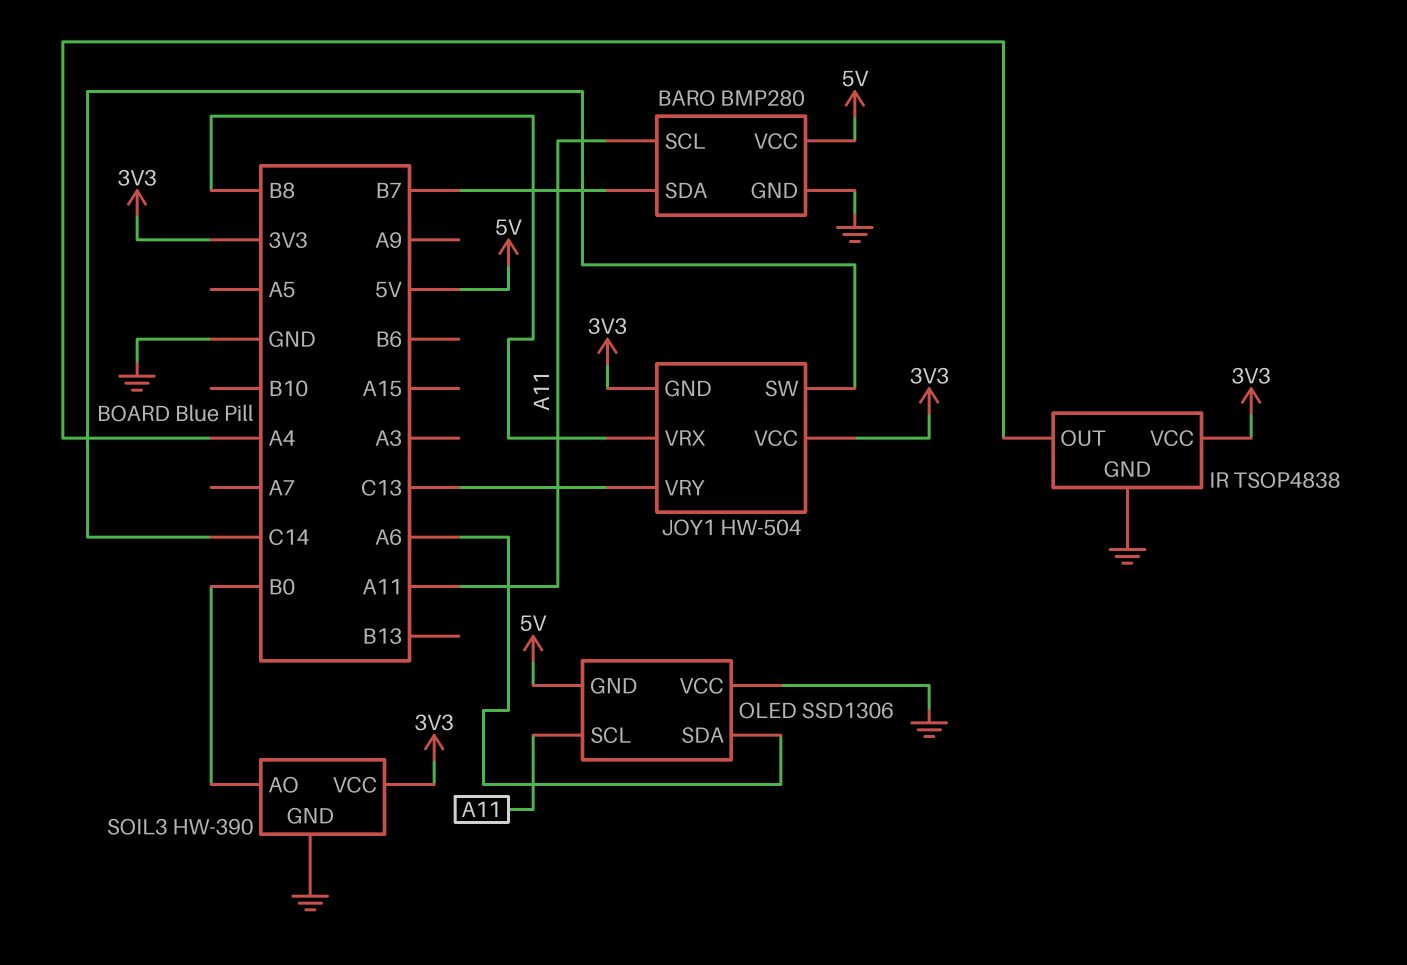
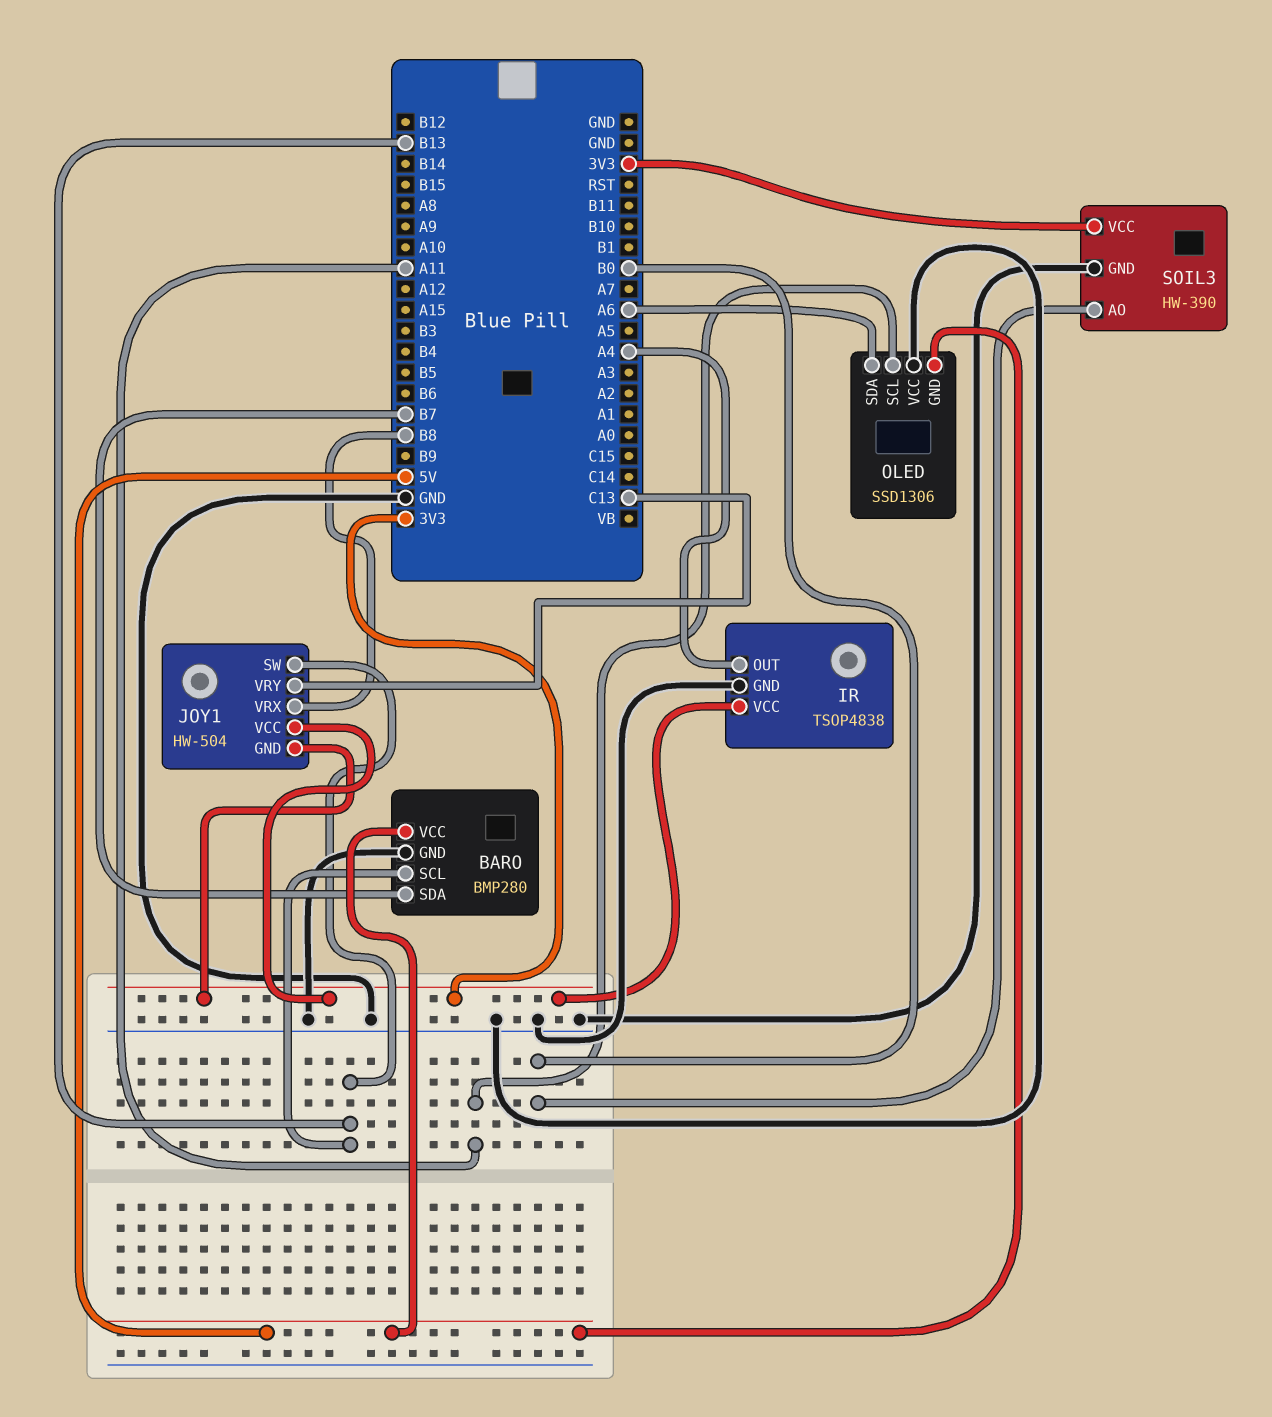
BARO pin SCL: A11 -> B13
JOY1 pin SW: C14 -> B13

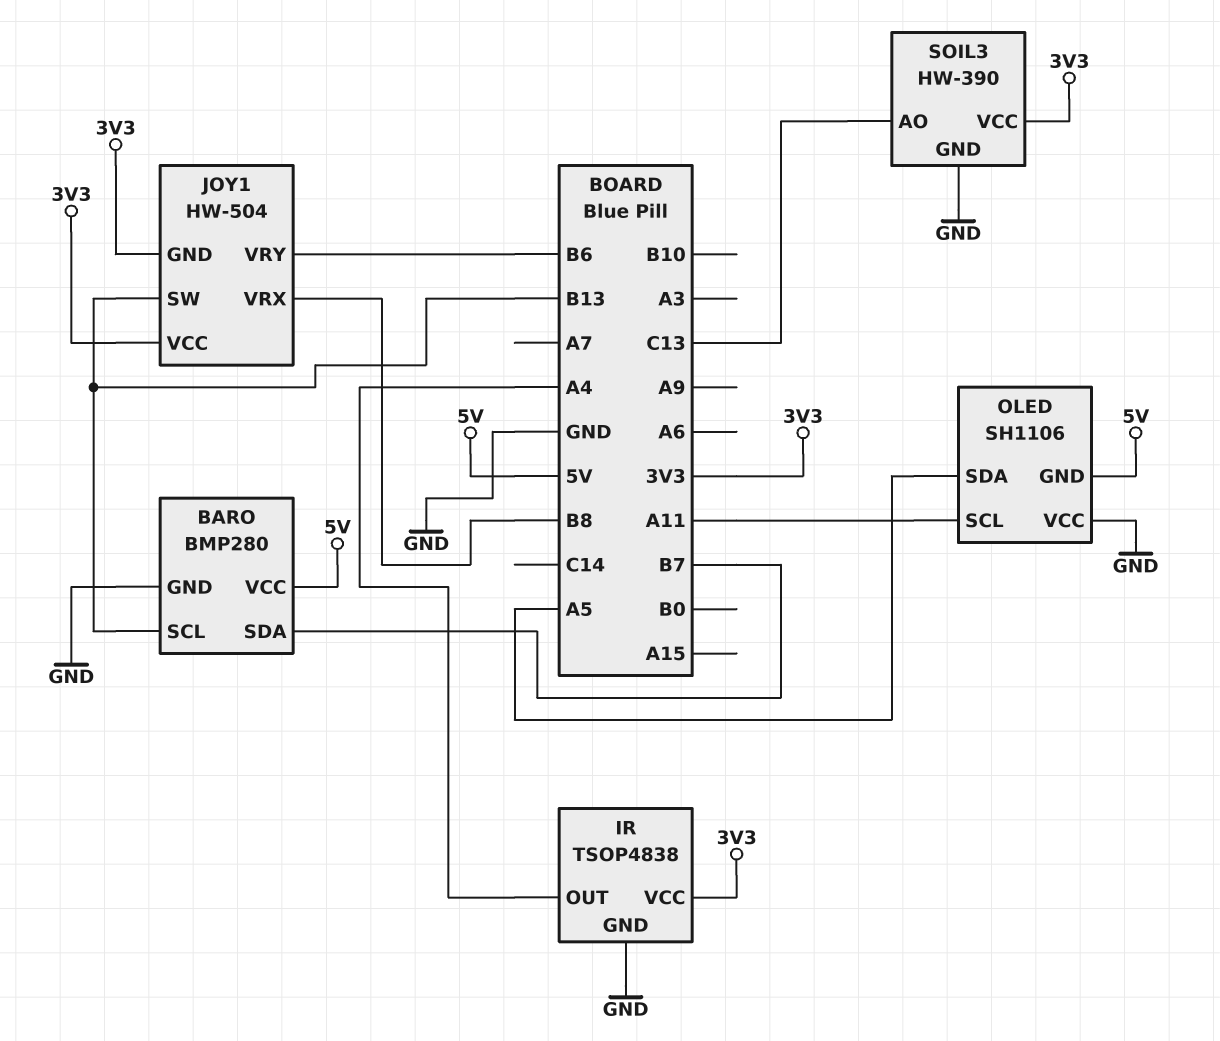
JOY1 pin VRY: C13 -> B6
OLED: SSD1306 -> SH1106
OLED pin SDA: A6 -> A5
SOIL3 pin AO: B0 -> C13

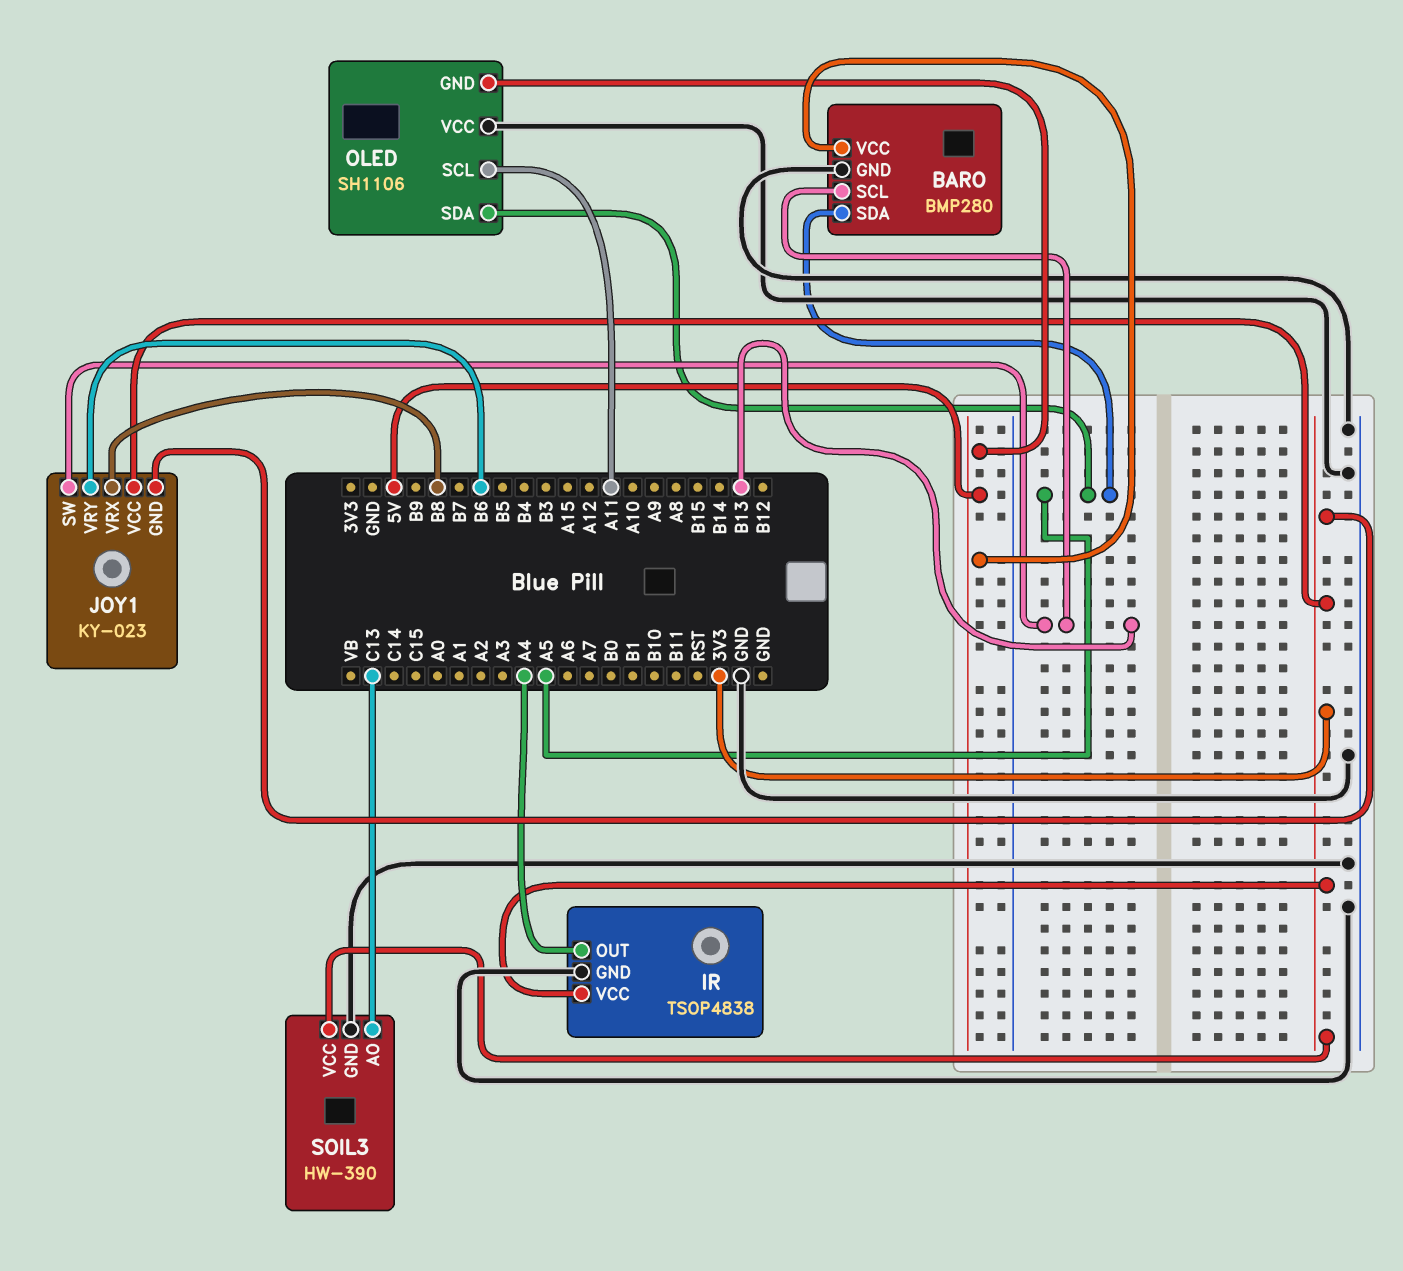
BARO pin SDA: B7 -> A5
JOY1: HW-504 -> KY-023

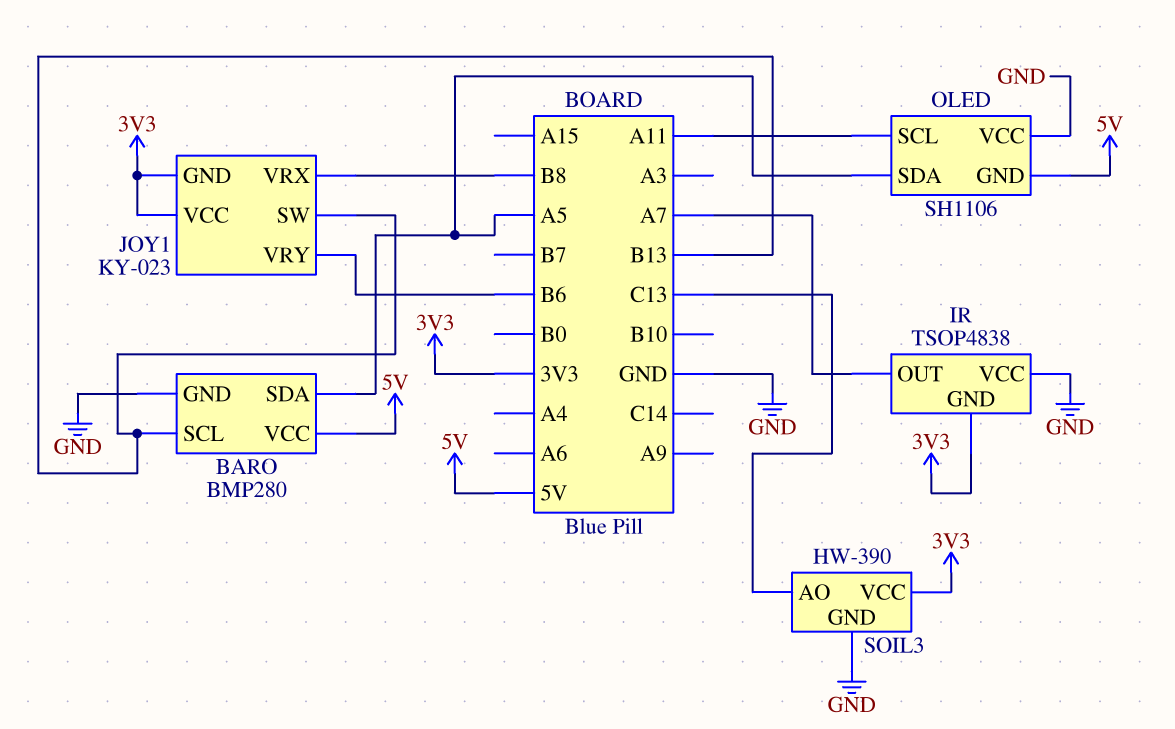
IR pin GND: GND -> 3V3
IR pin OUT: A4 -> A7
IR pin VCC: 3V3 -> GND

